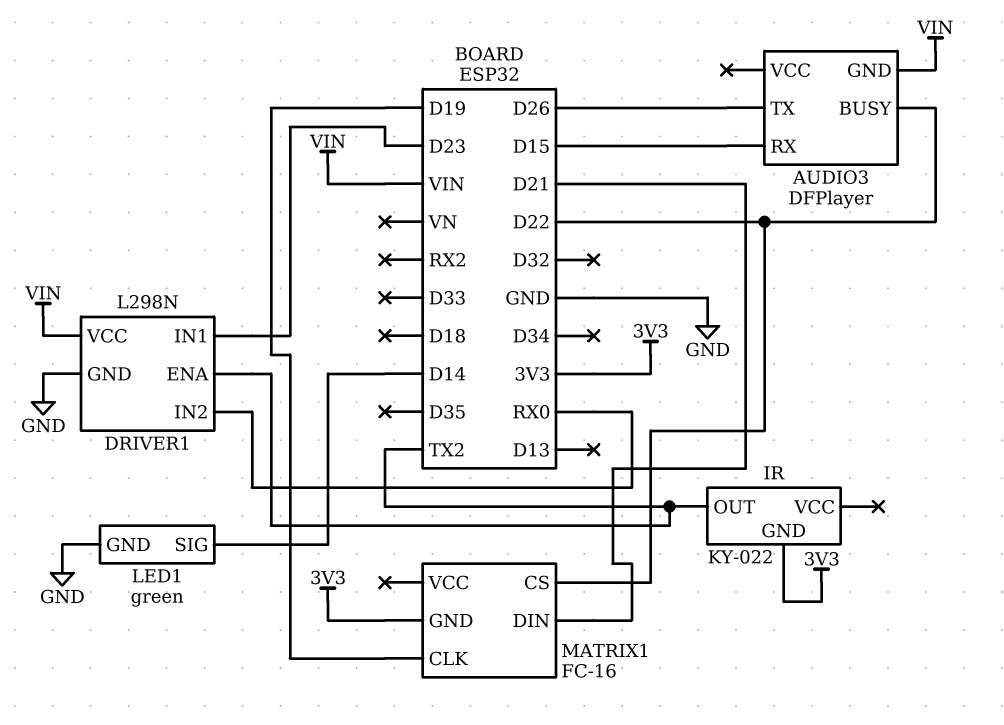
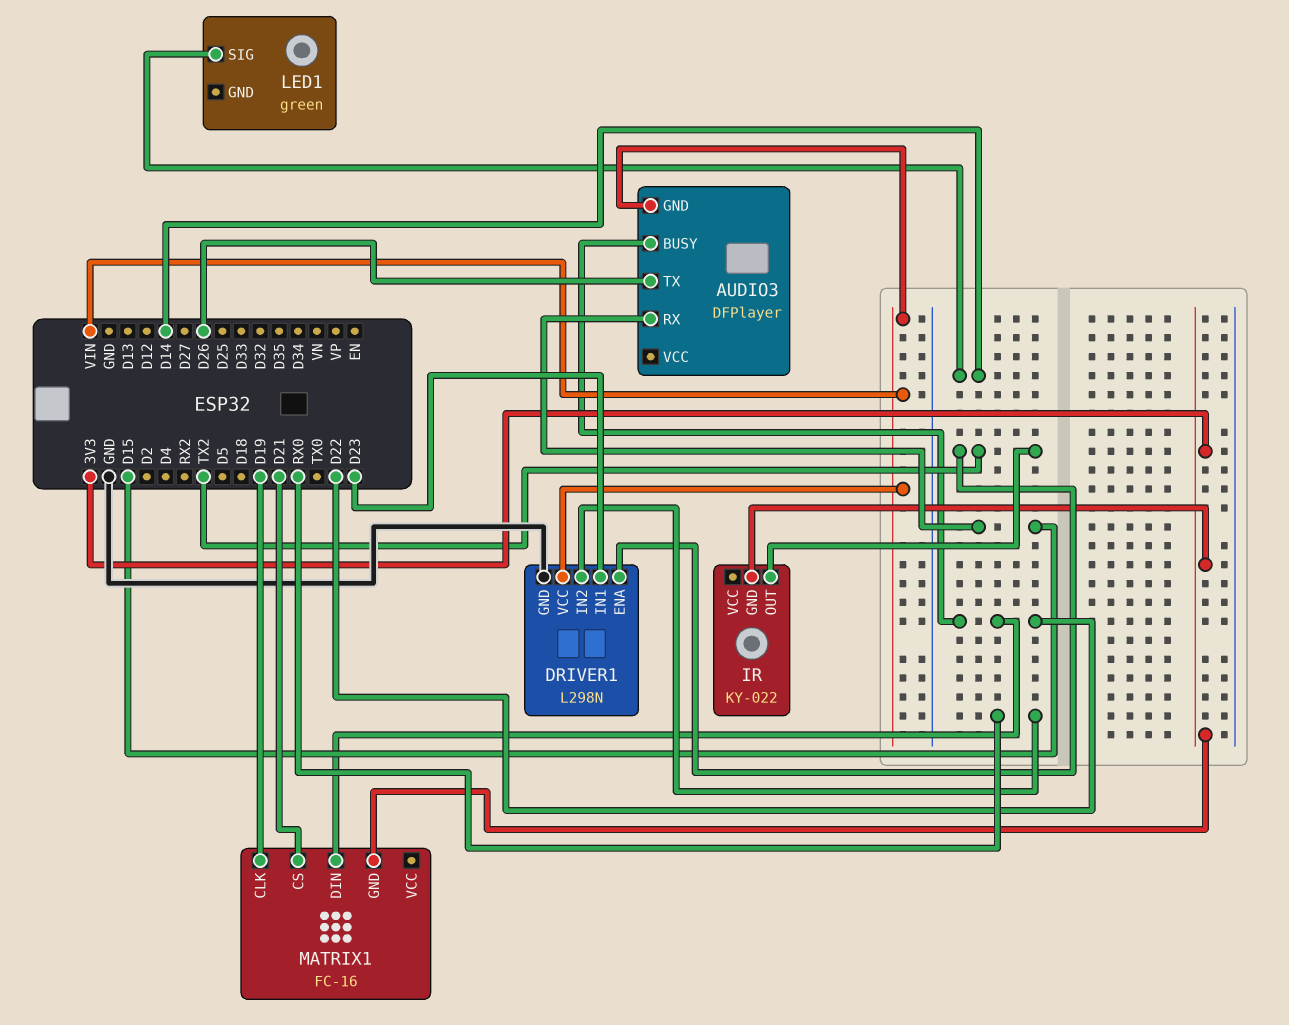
LED1 pin GND: GND -> none
MATRIX1 pin CS: D22 -> D21
MATRIX1 pin DIN: D21 -> D22

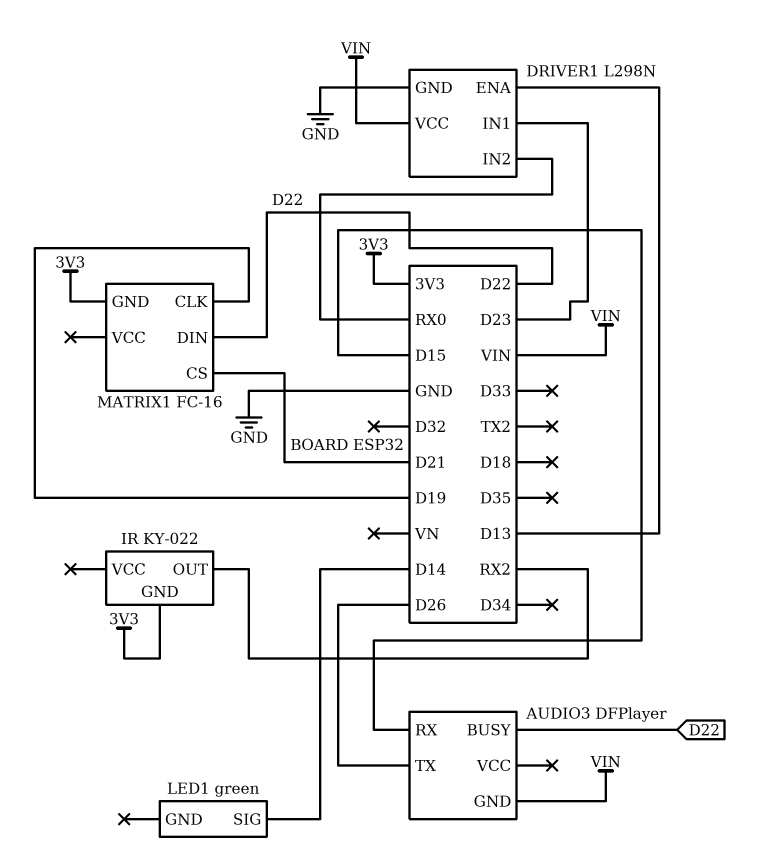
DRIVER1 pin ENA: TX2 -> D13
IR pin OUT: TX2 -> RX2

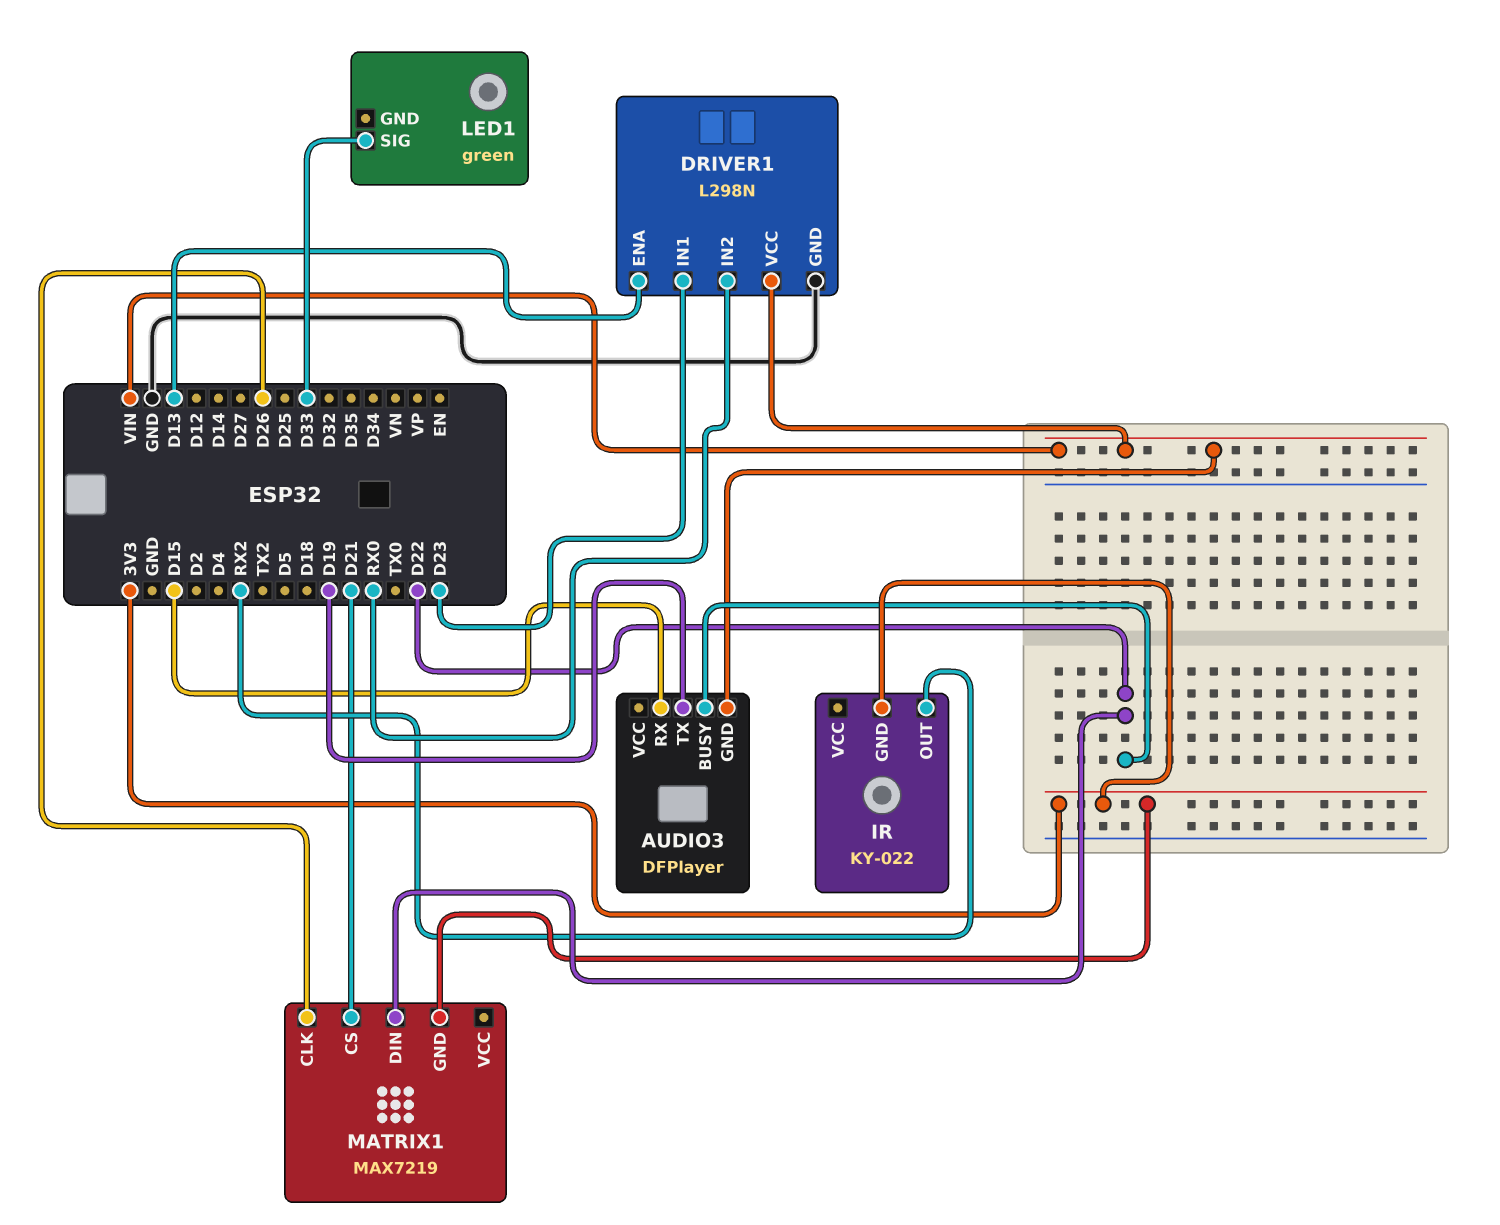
AUDIO3 pin TX: D26 -> D19
LED1 pin SIG: D14 -> D33
MATRIX1: FC-16 -> MAX7219
MATRIX1 pin CLK: D19 -> D26

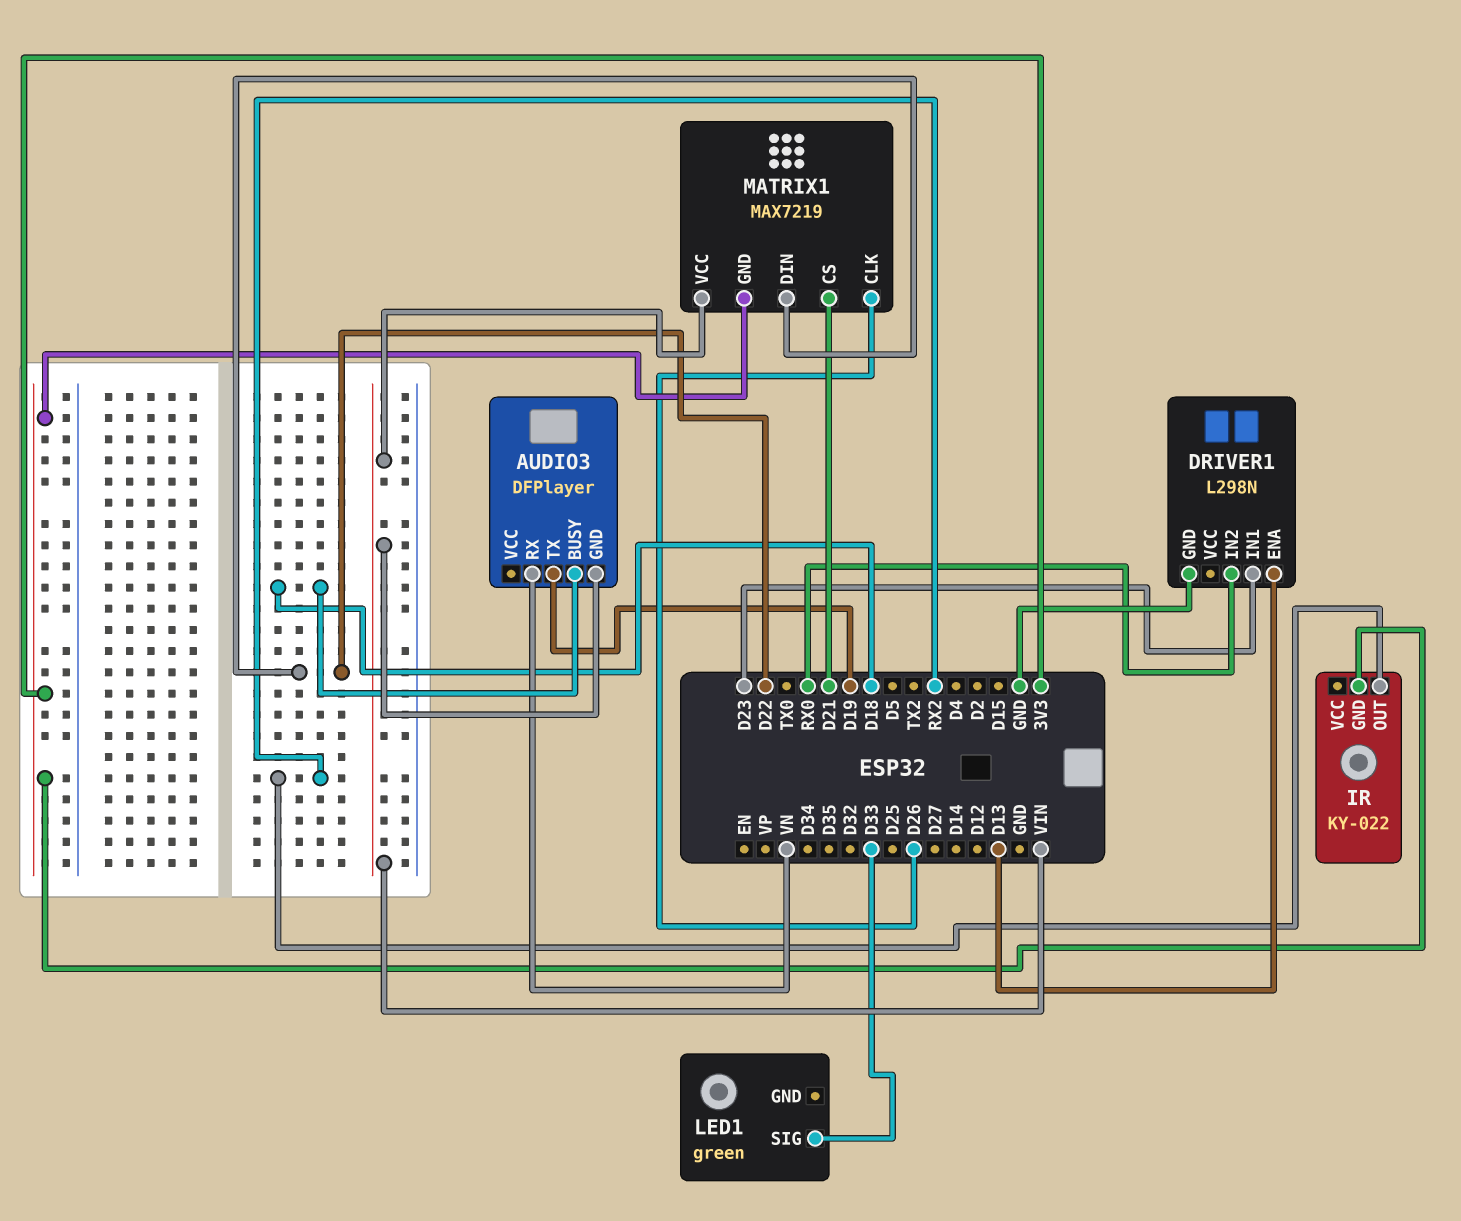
AUDIO3 pin BUSY: D22 -> D18
AUDIO3 pin RX: D15 -> VN
DRIVER1 pin VCC: VIN -> none
MATRIX1 pin VCC: none -> VIN

